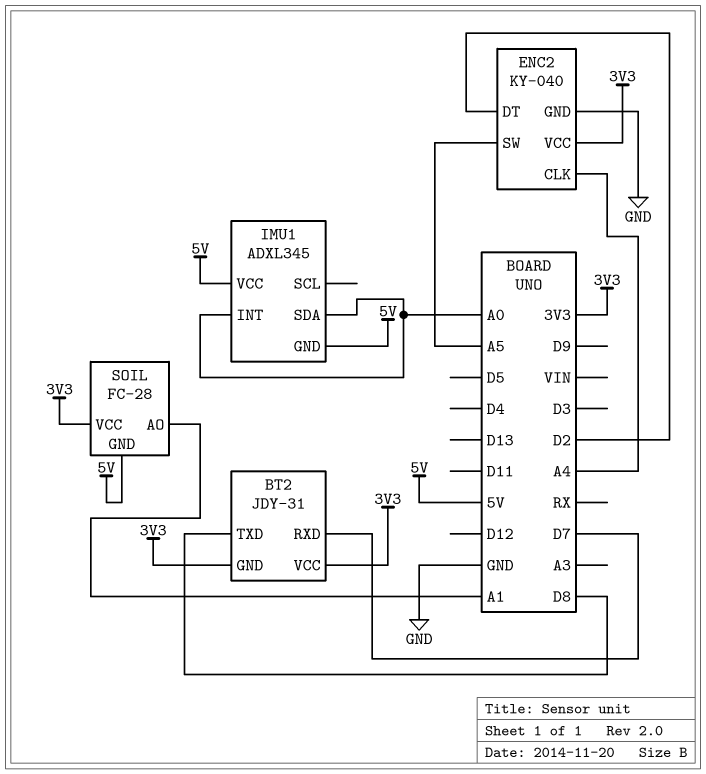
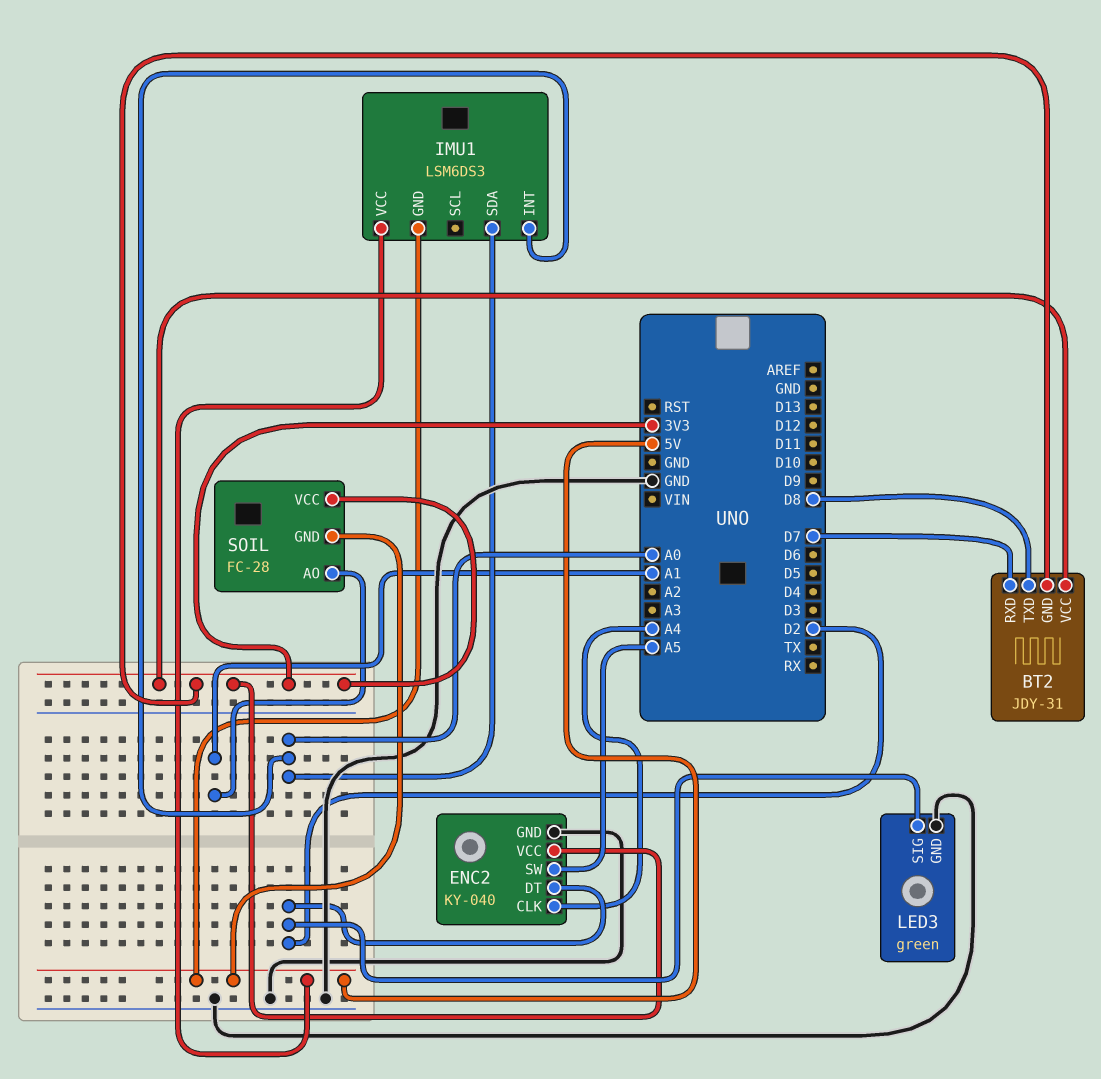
IMU1: ADXL345 -> LSM6DS3
LED3: none -> green
LED3 pin GND: none -> GND
LED3 pin SIG: none -> D2

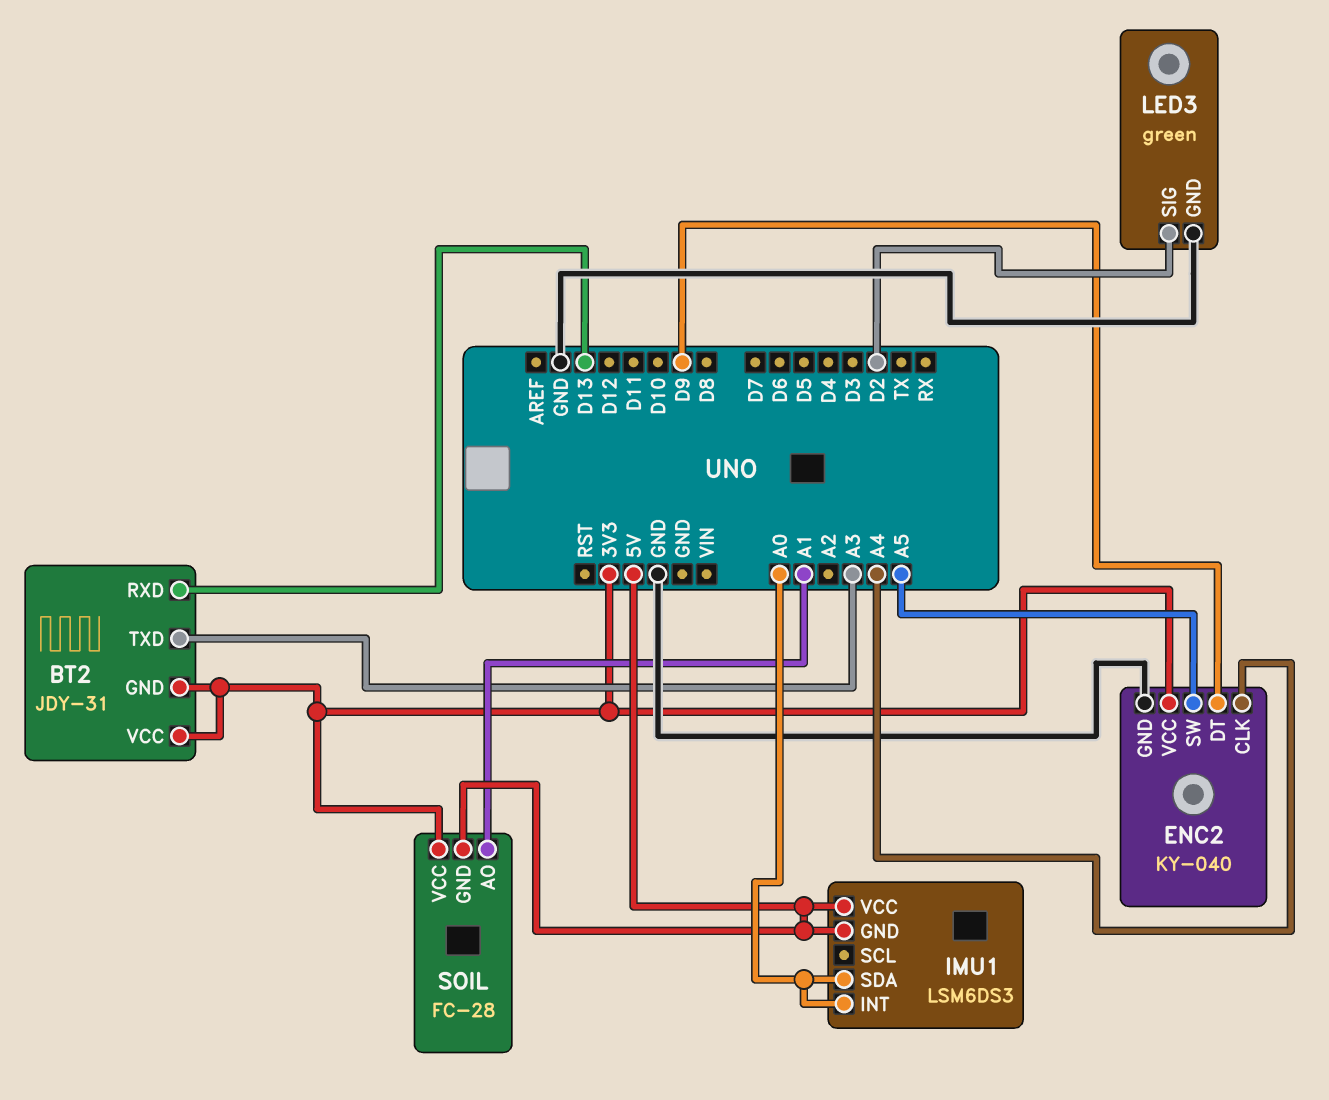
BT2 pin RXD: D7 -> D13
BT2 pin TXD: D8 -> A3
ENC2 pin DT: D2 -> D9

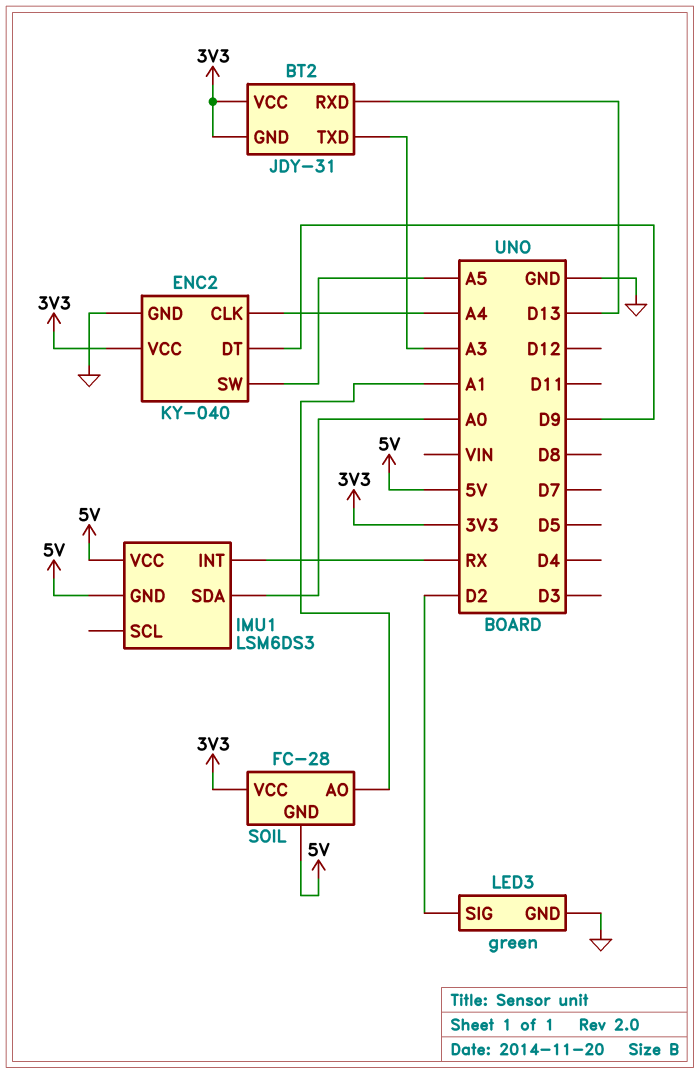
IMU1 pin INT: A0 -> RX

